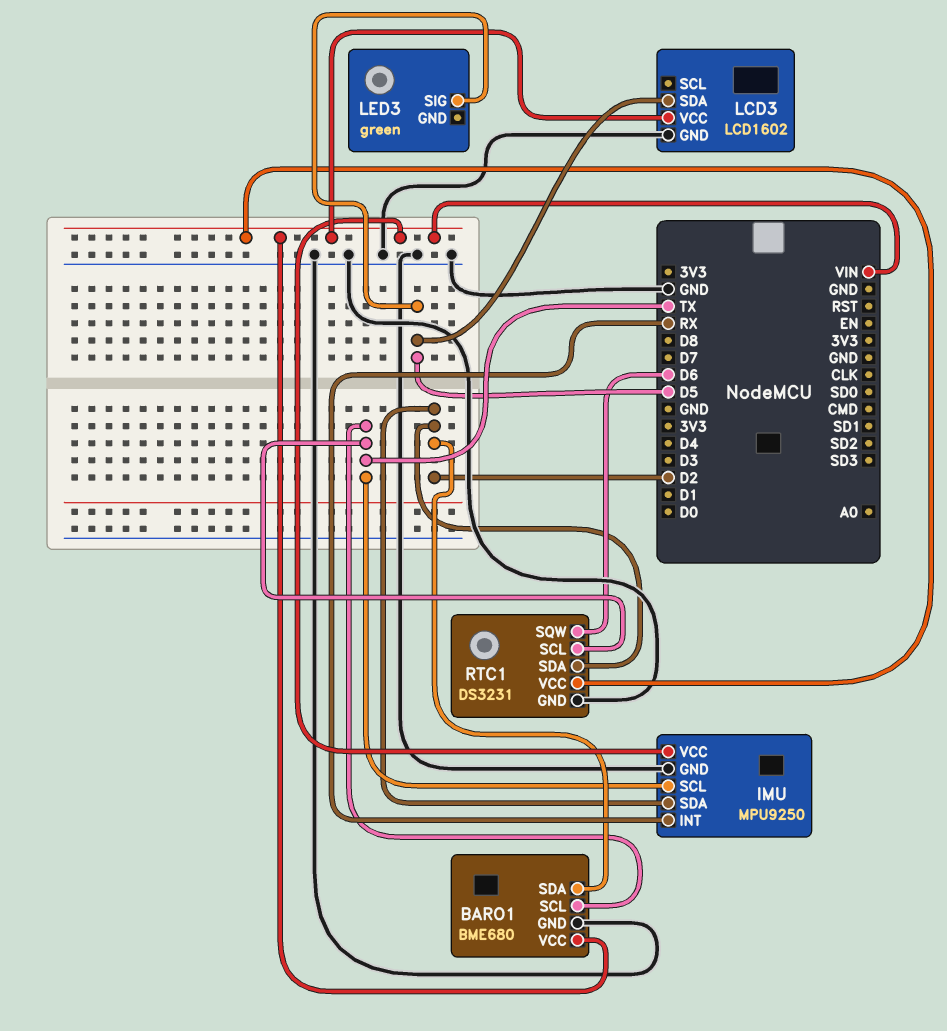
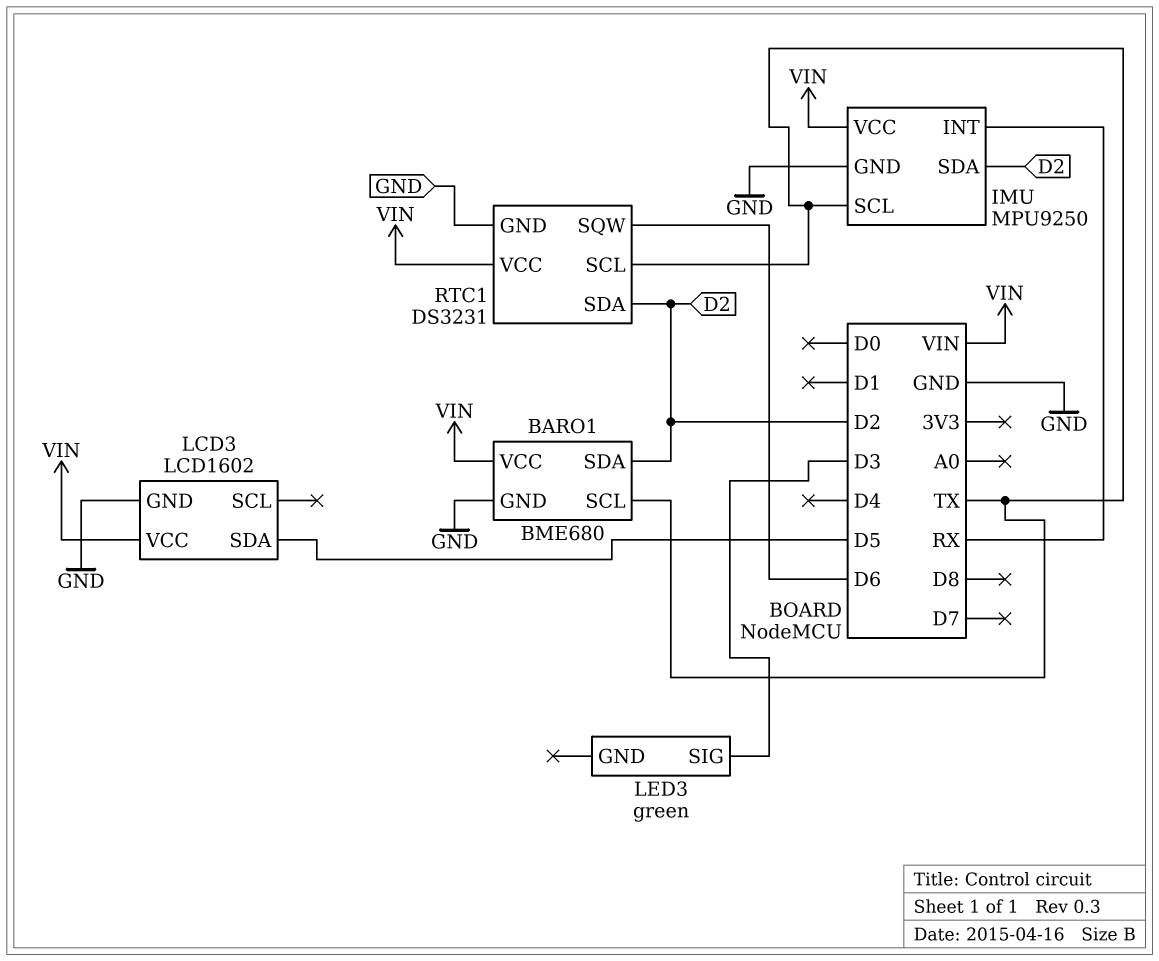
LED3 pin SIG: D5 -> D3

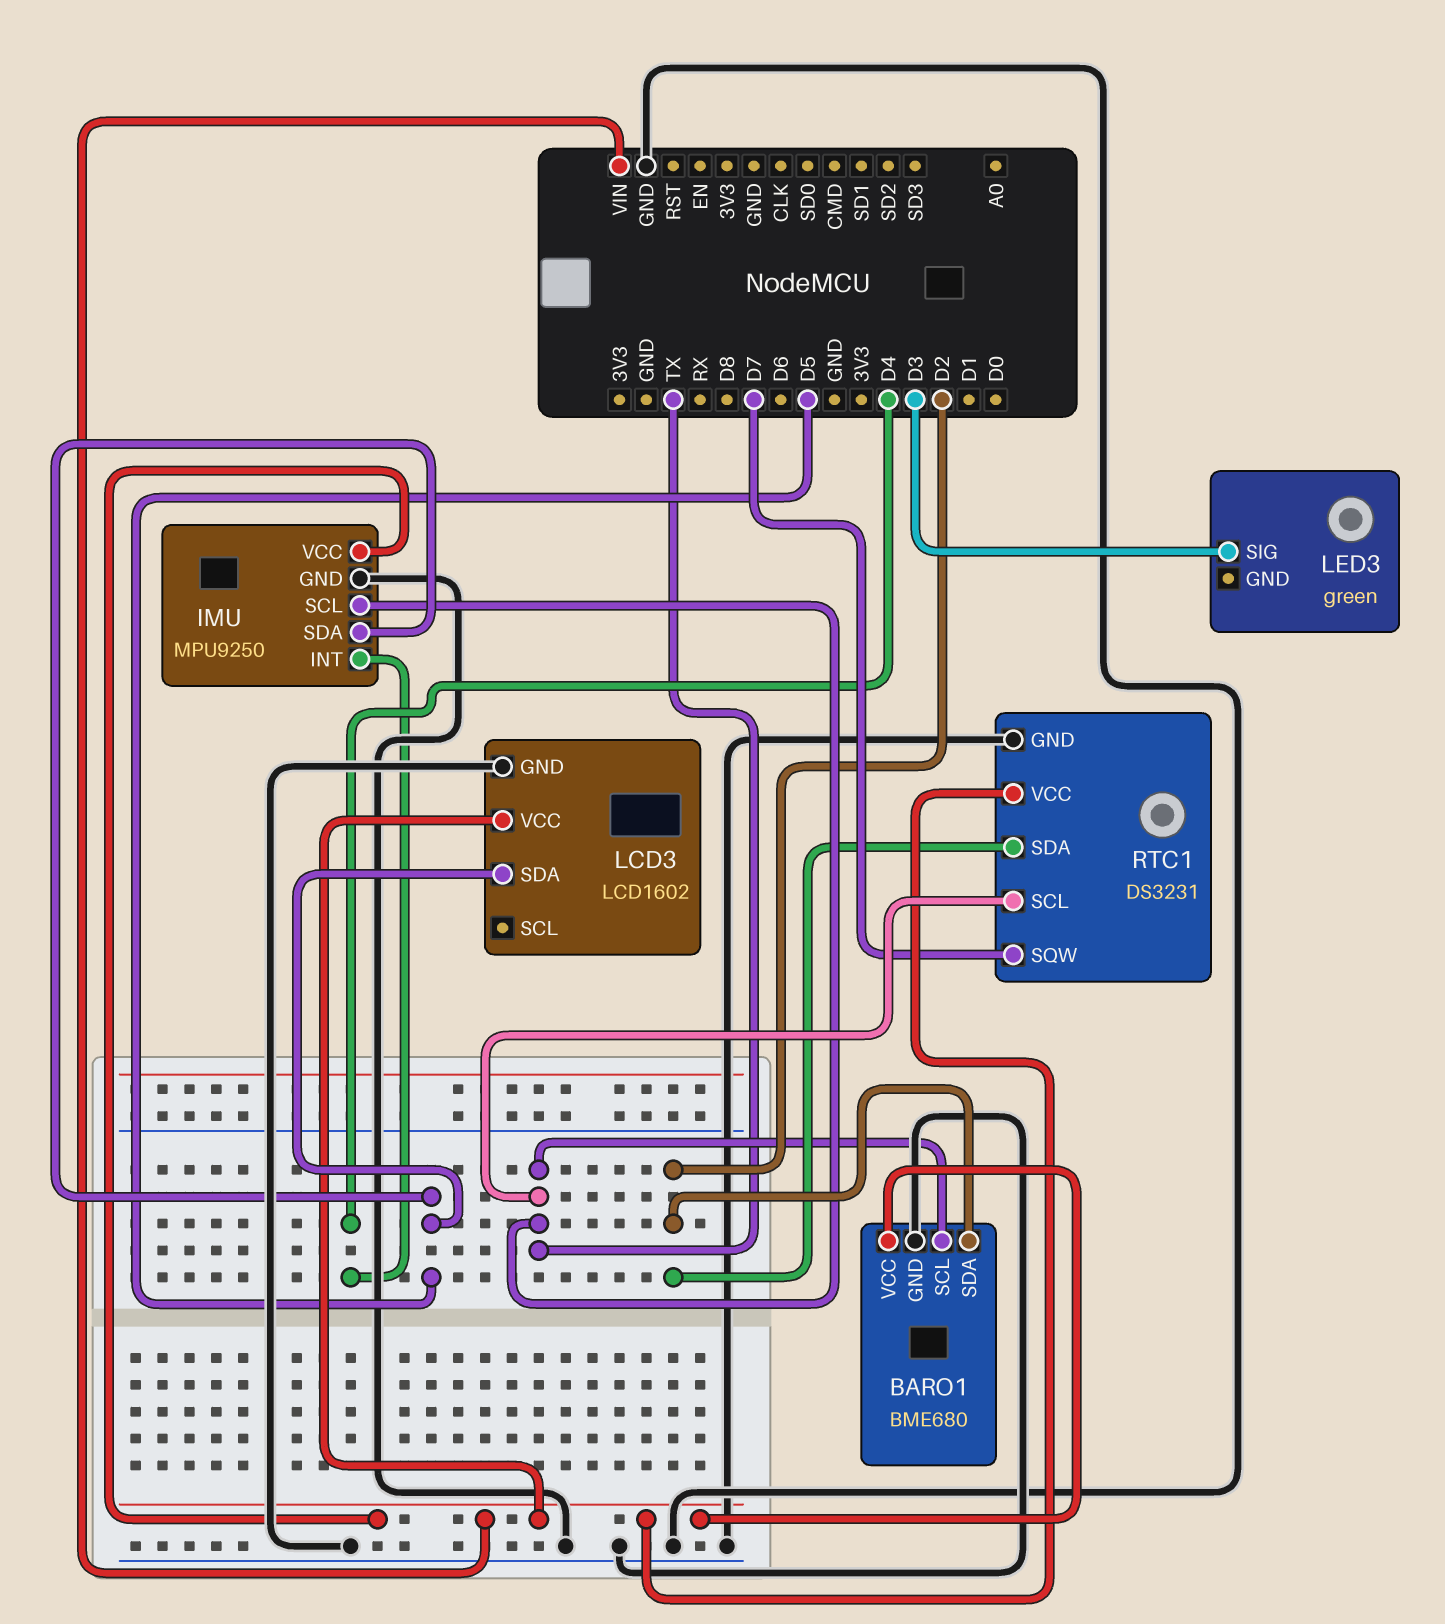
IMU pin INT: RX -> D4
IMU pin SDA: D2 -> D5
RTC1 pin SQW: D6 -> D7

